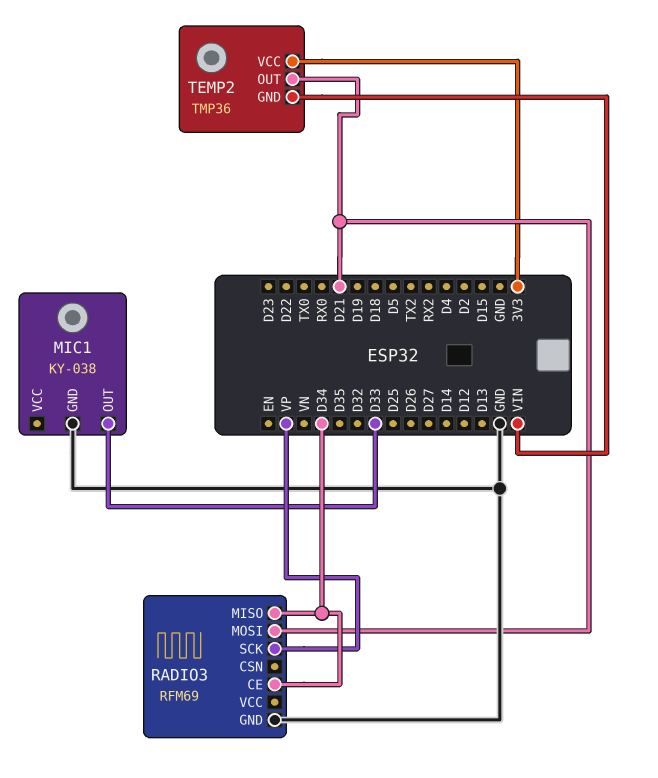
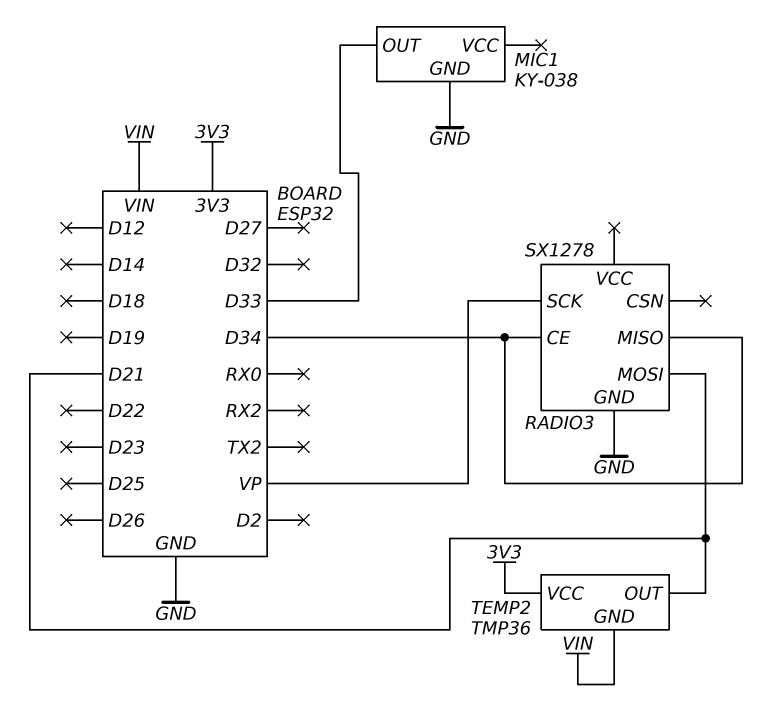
RADIO3: RFM69 -> SX1278

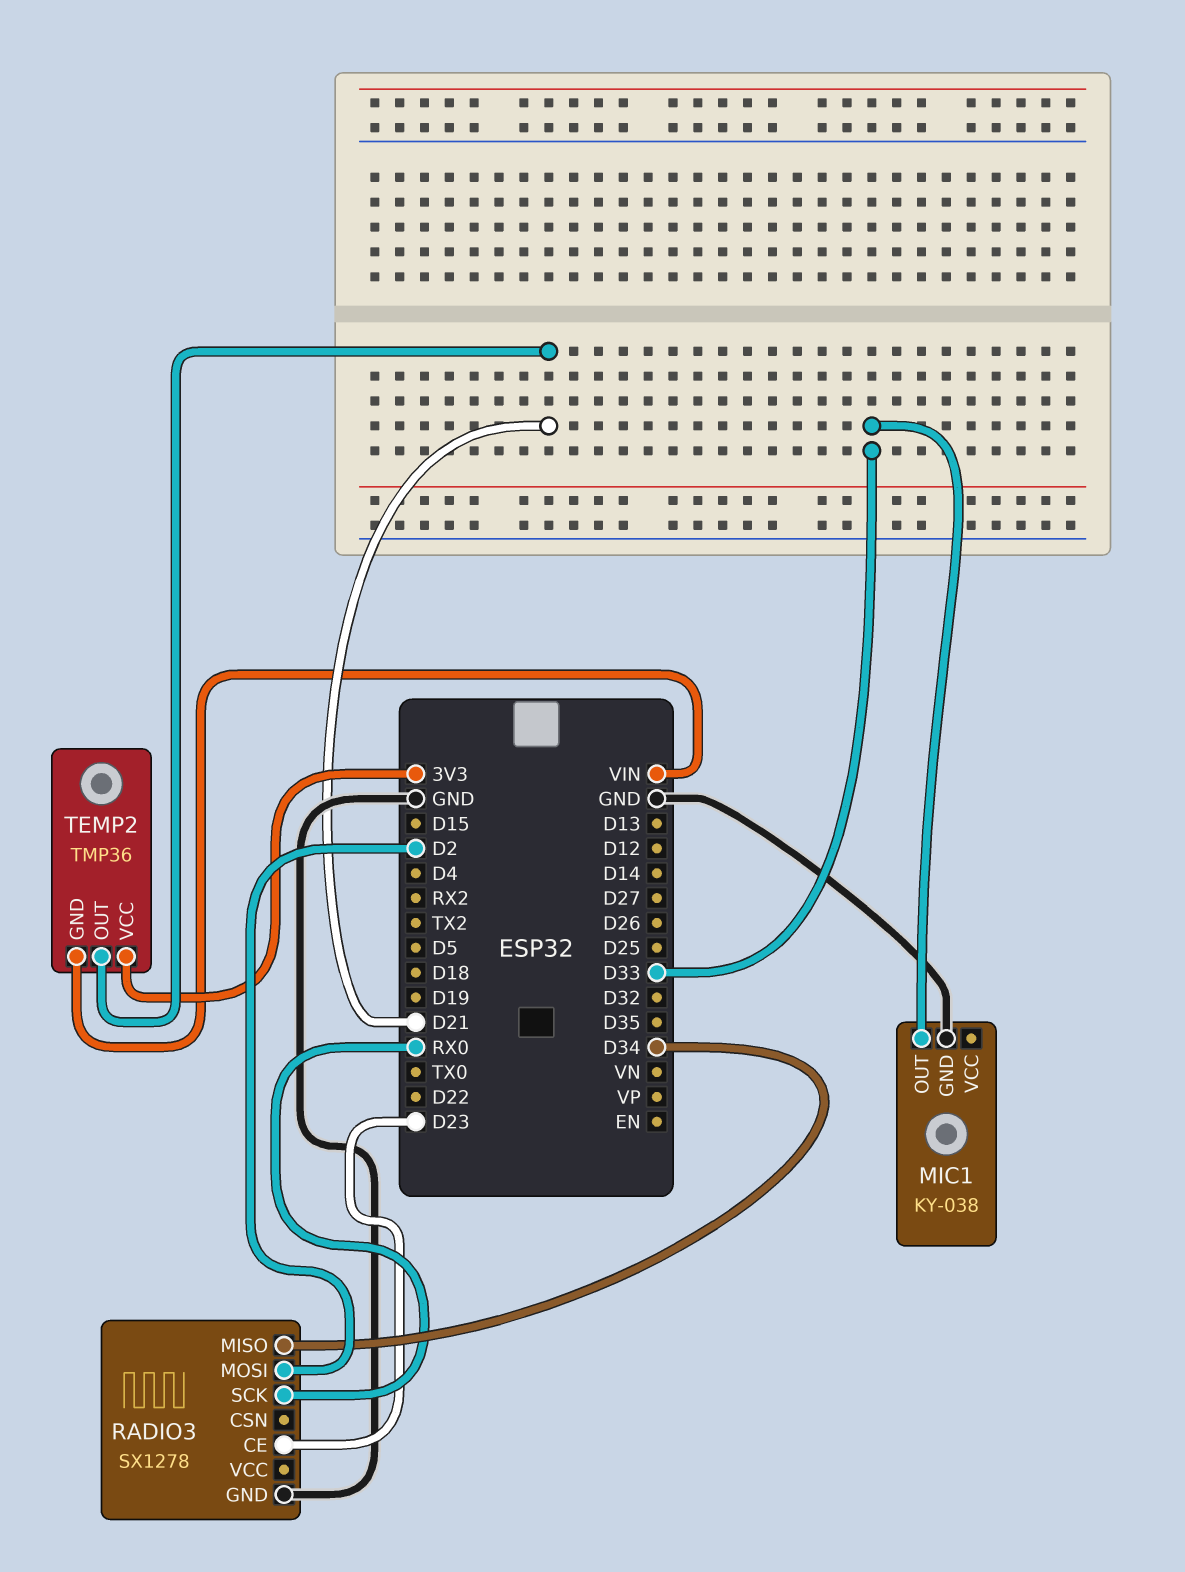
RADIO3 pin CE: D34 -> D23
RADIO3 pin MOSI: D21 -> D2
RADIO3 pin SCK: VP -> RX0

